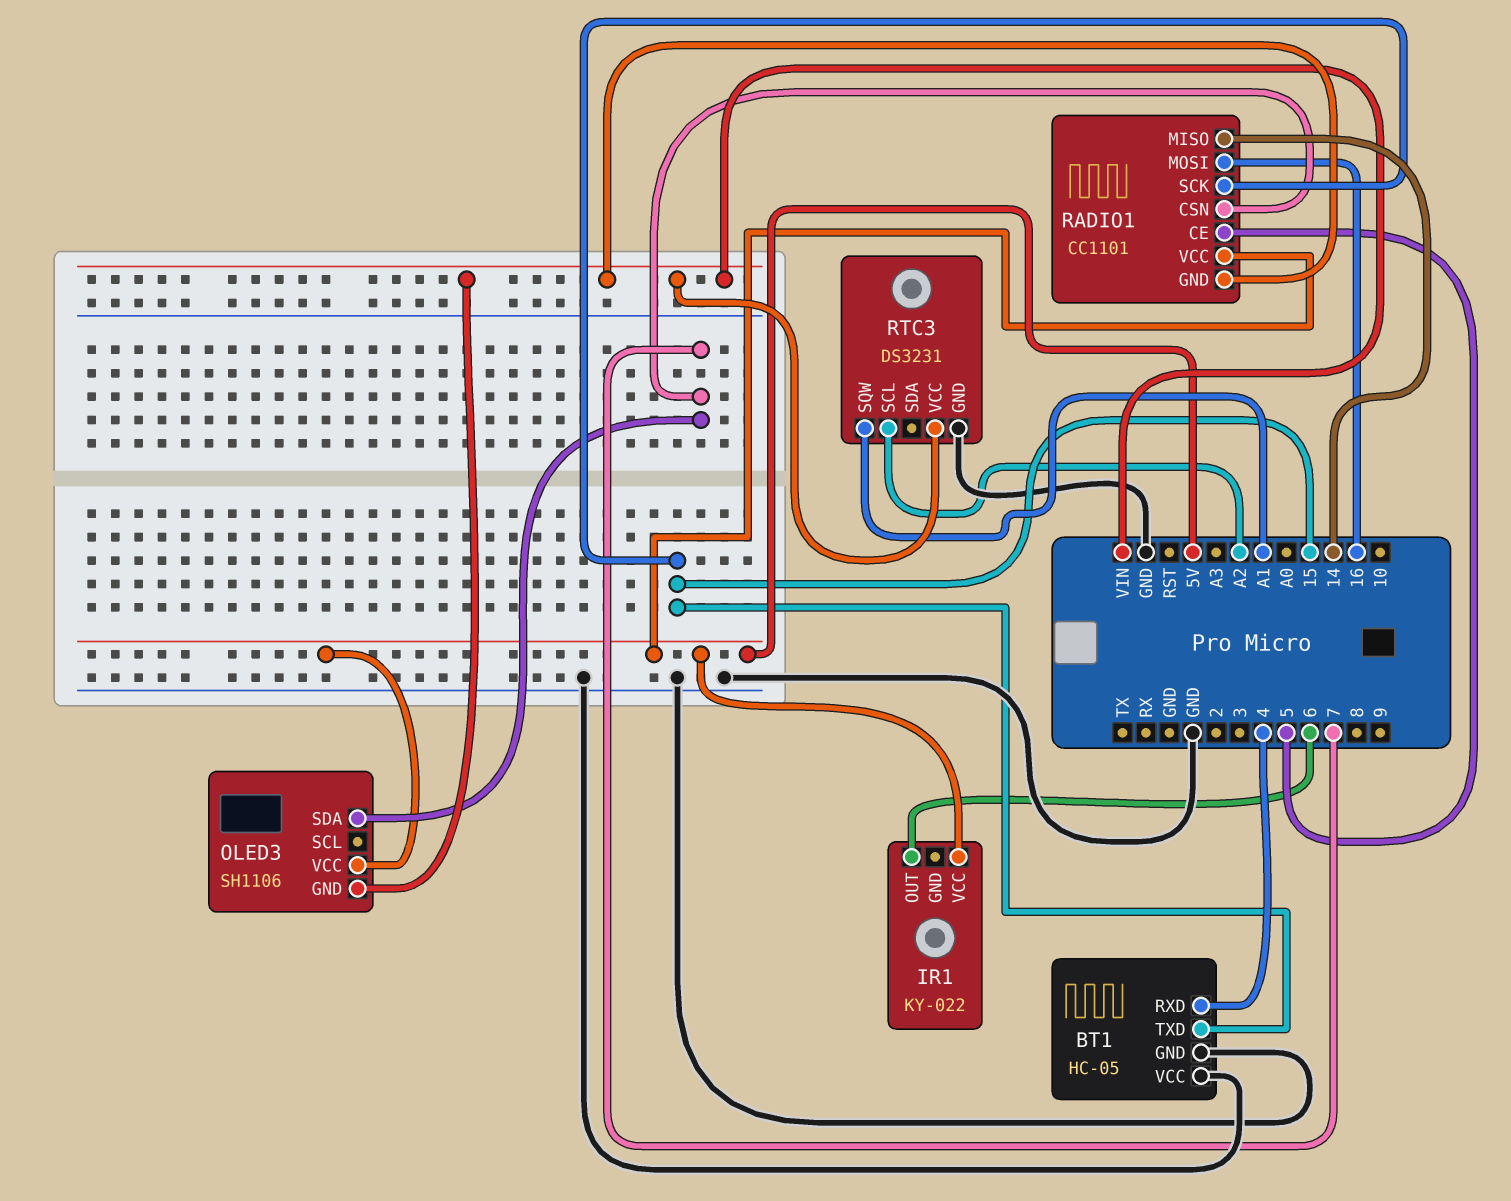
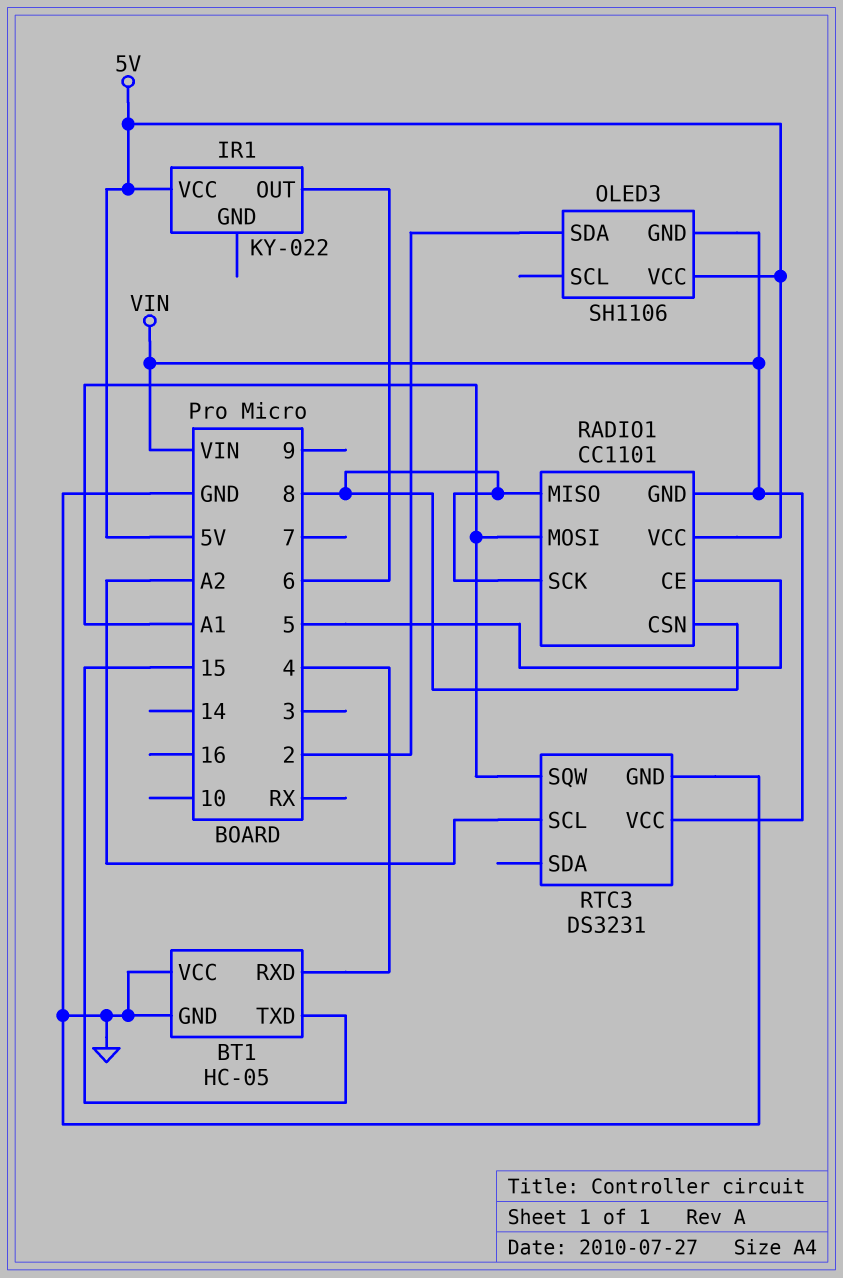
OLED3 pin SDA: 7 -> 2
RADIO1 pin CSN: 7 -> 8
RADIO1 pin MISO: 14 -> 8
RADIO1 pin MOSI: 16 -> A1
RADIO1 pin SCK: 15 -> 8

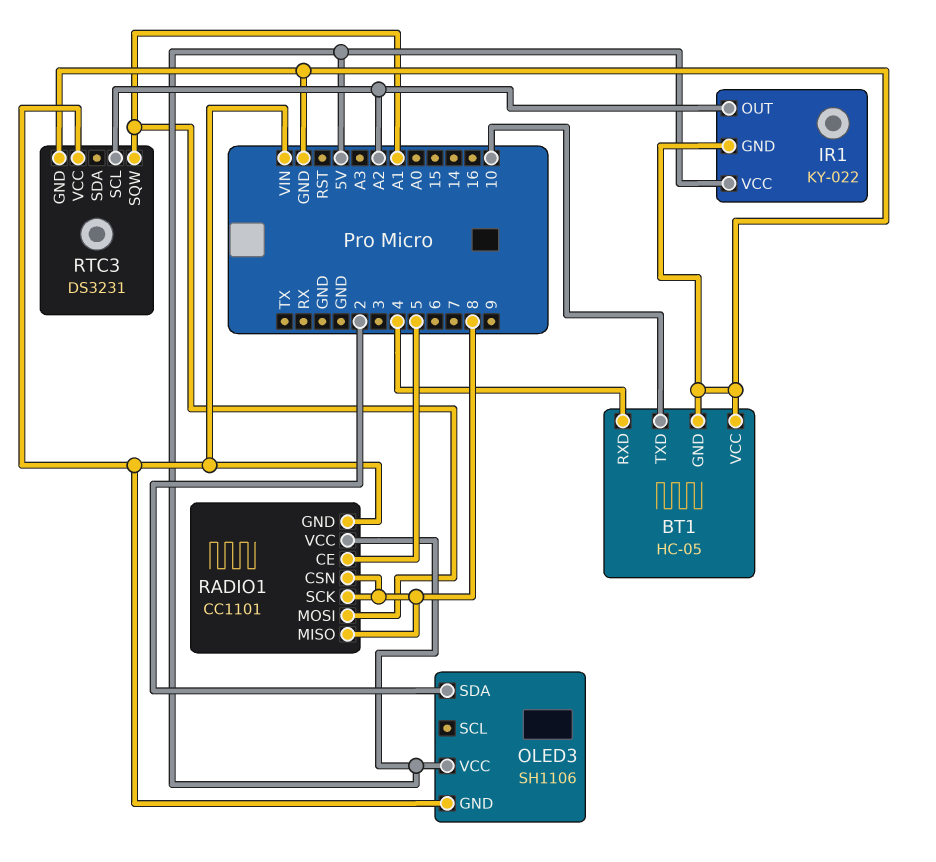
BT1 pin TXD: 15 -> 10
IR1 pin GND: none -> GND
IR1 pin OUT: 6 -> A2

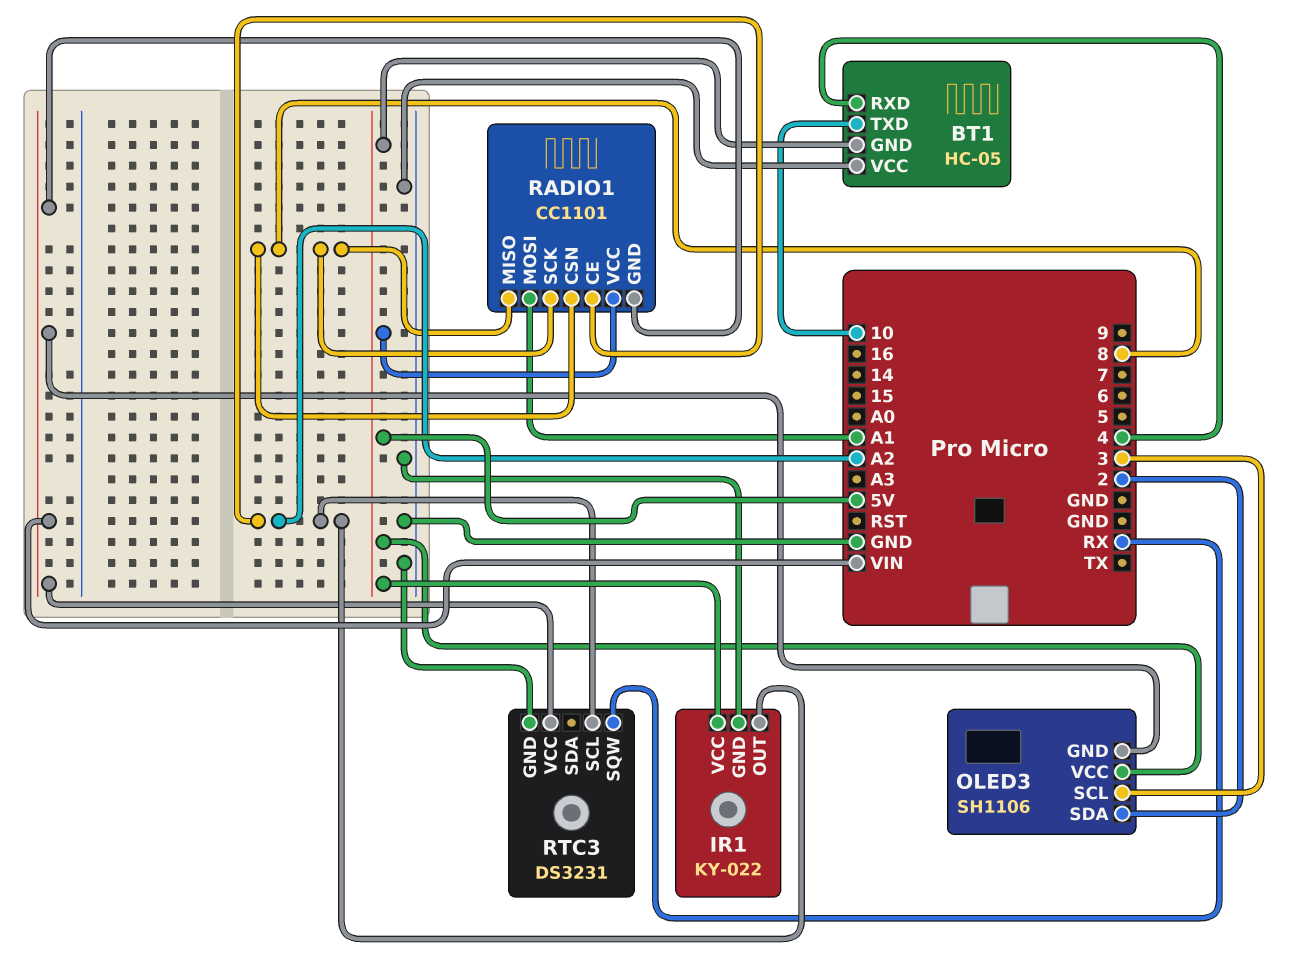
BT1 pin GND: GND -> 5V
OLED3 pin SCL: none -> 3
RADIO1 pin CE: 5 -> A2
RTC3 pin SQW: A1 -> RX

